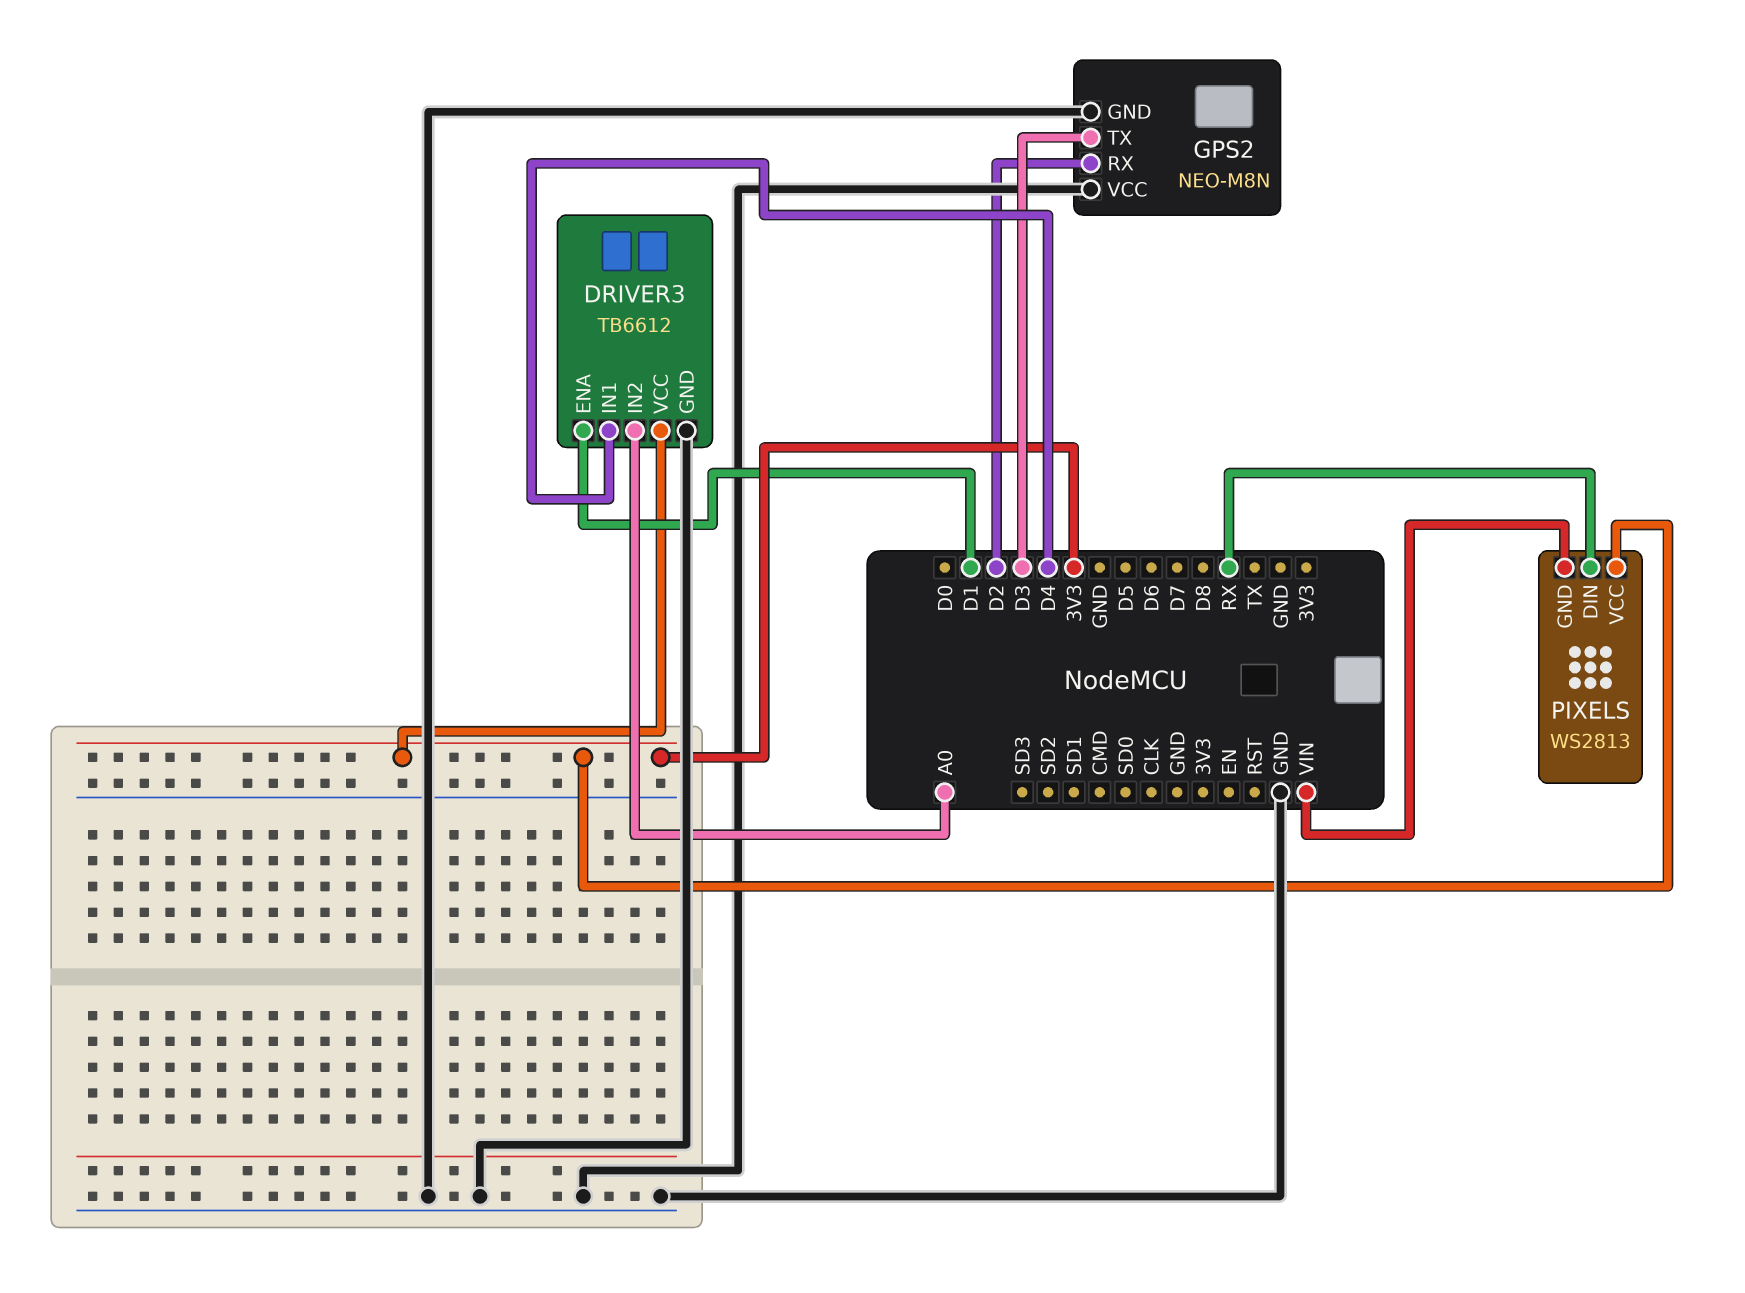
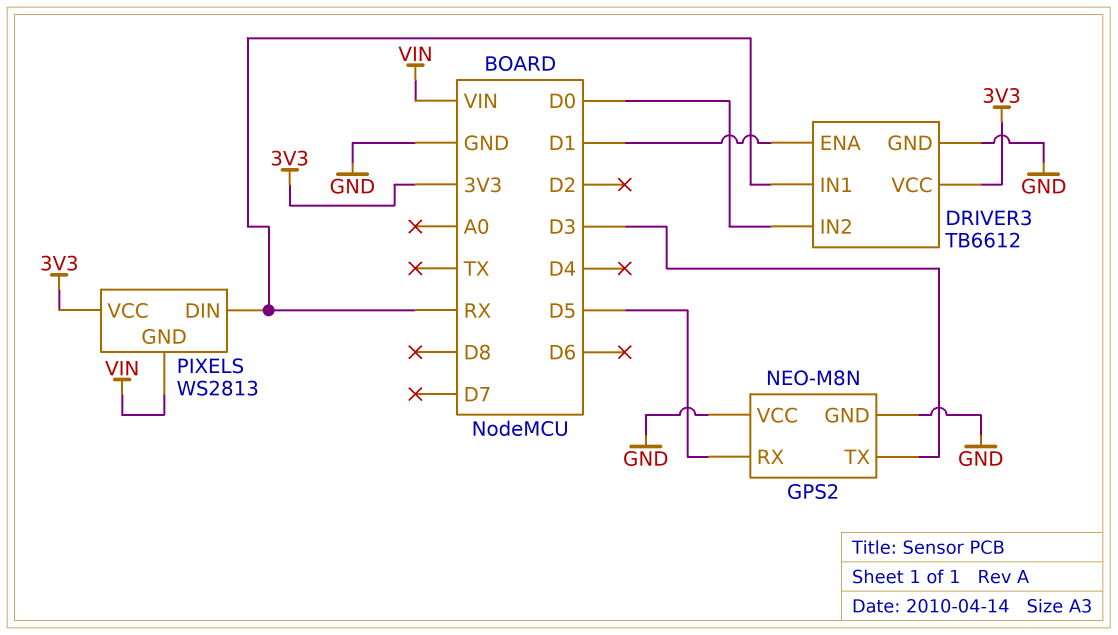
DRIVER3 pin IN1: D4 -> RX
DRIVER3 pin IN2: A0 -> D0
GPS2 pin RX: D2 -> D5

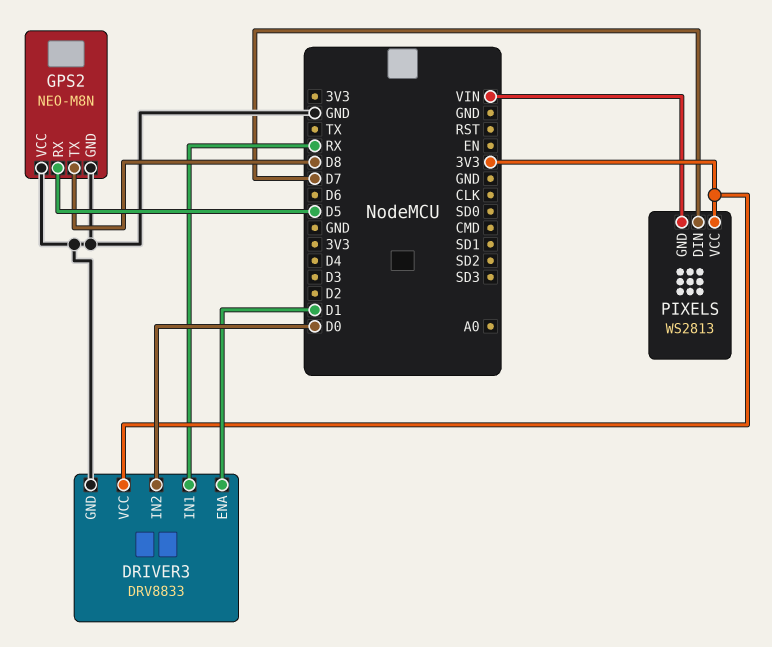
DRIVER3: TB6612 -> DRV8833
GPS2 pin TX: D3 -> D8
PIXELS pin DIN: RX -> D7

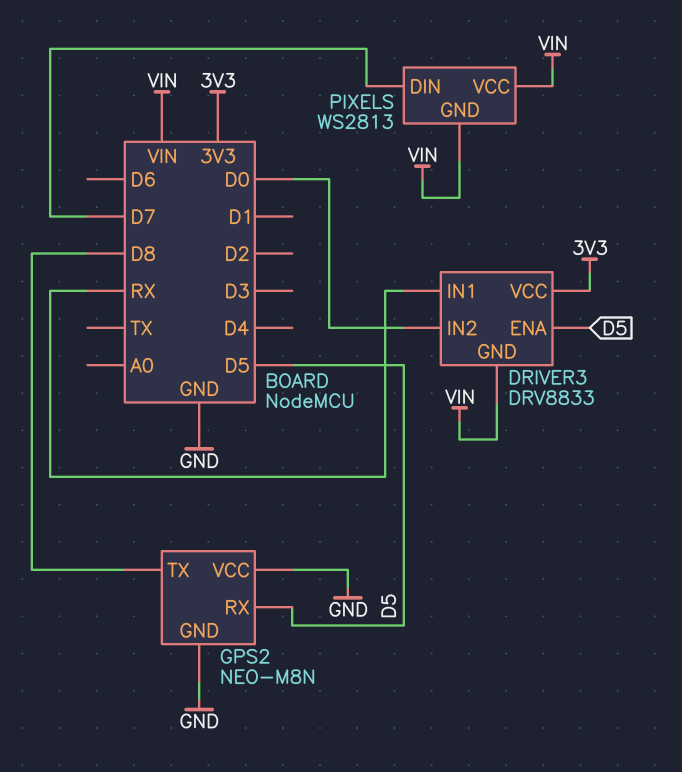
DRIVER3 pin ENA: D1 -> D5
DRIVER3 pin GND: GND -> VIN
PIXELS pin VCC: 3V3 -> VIN

